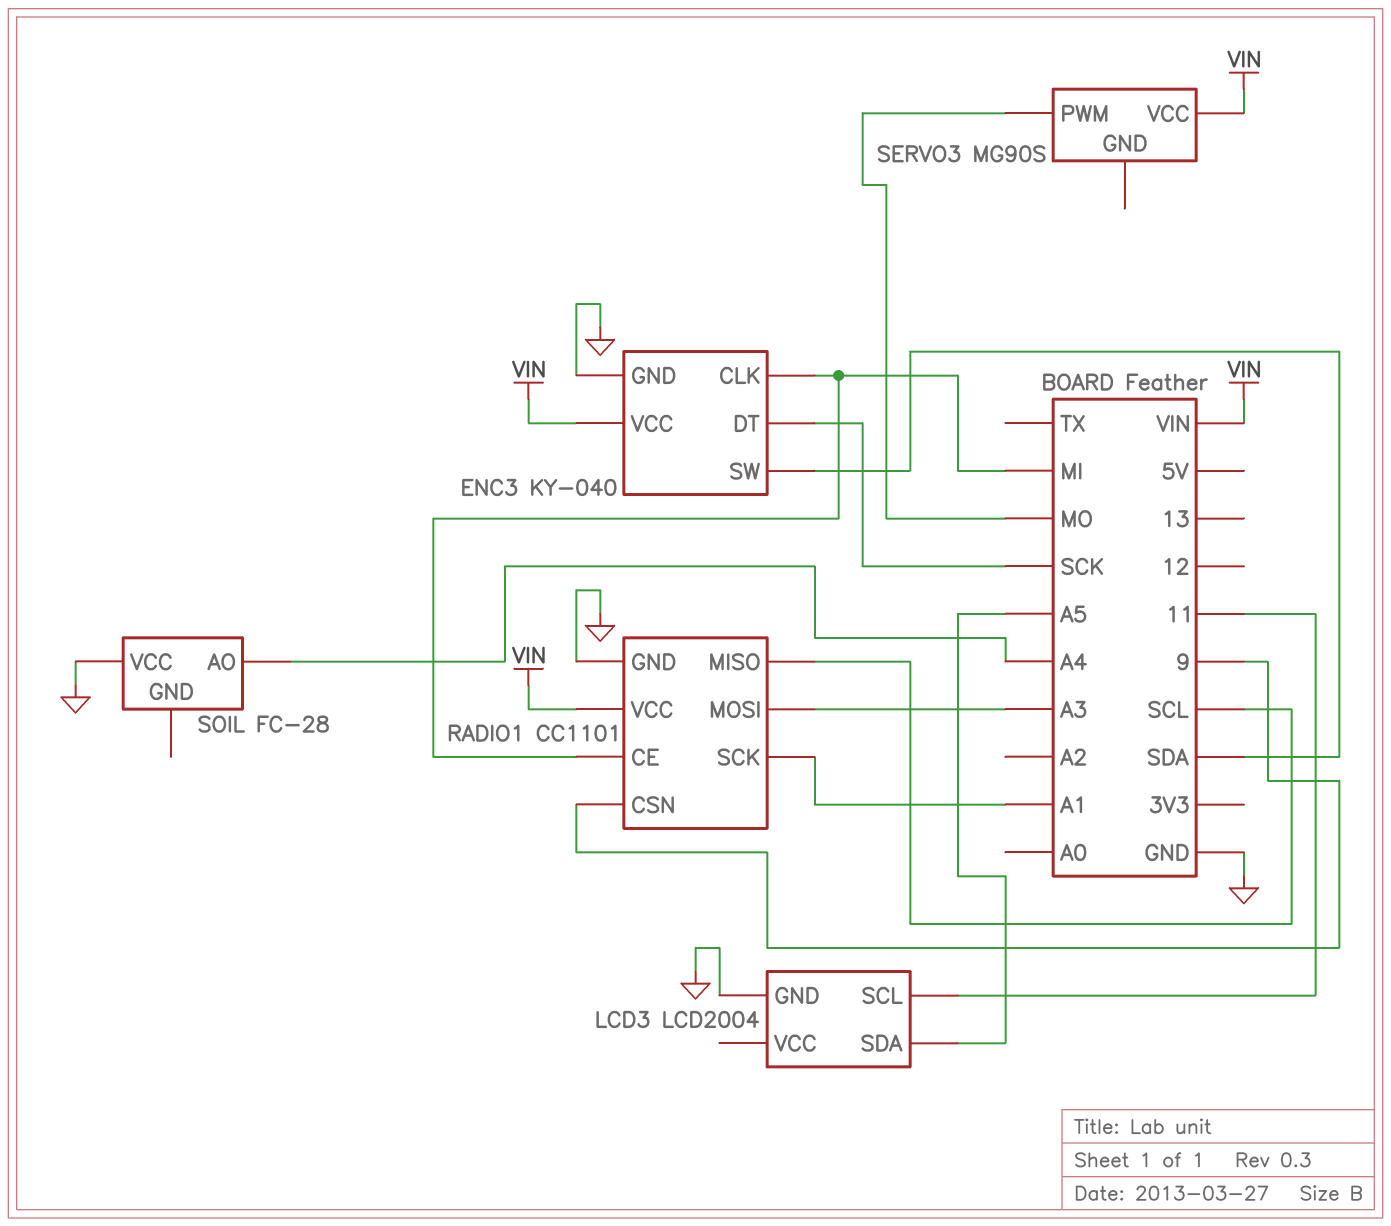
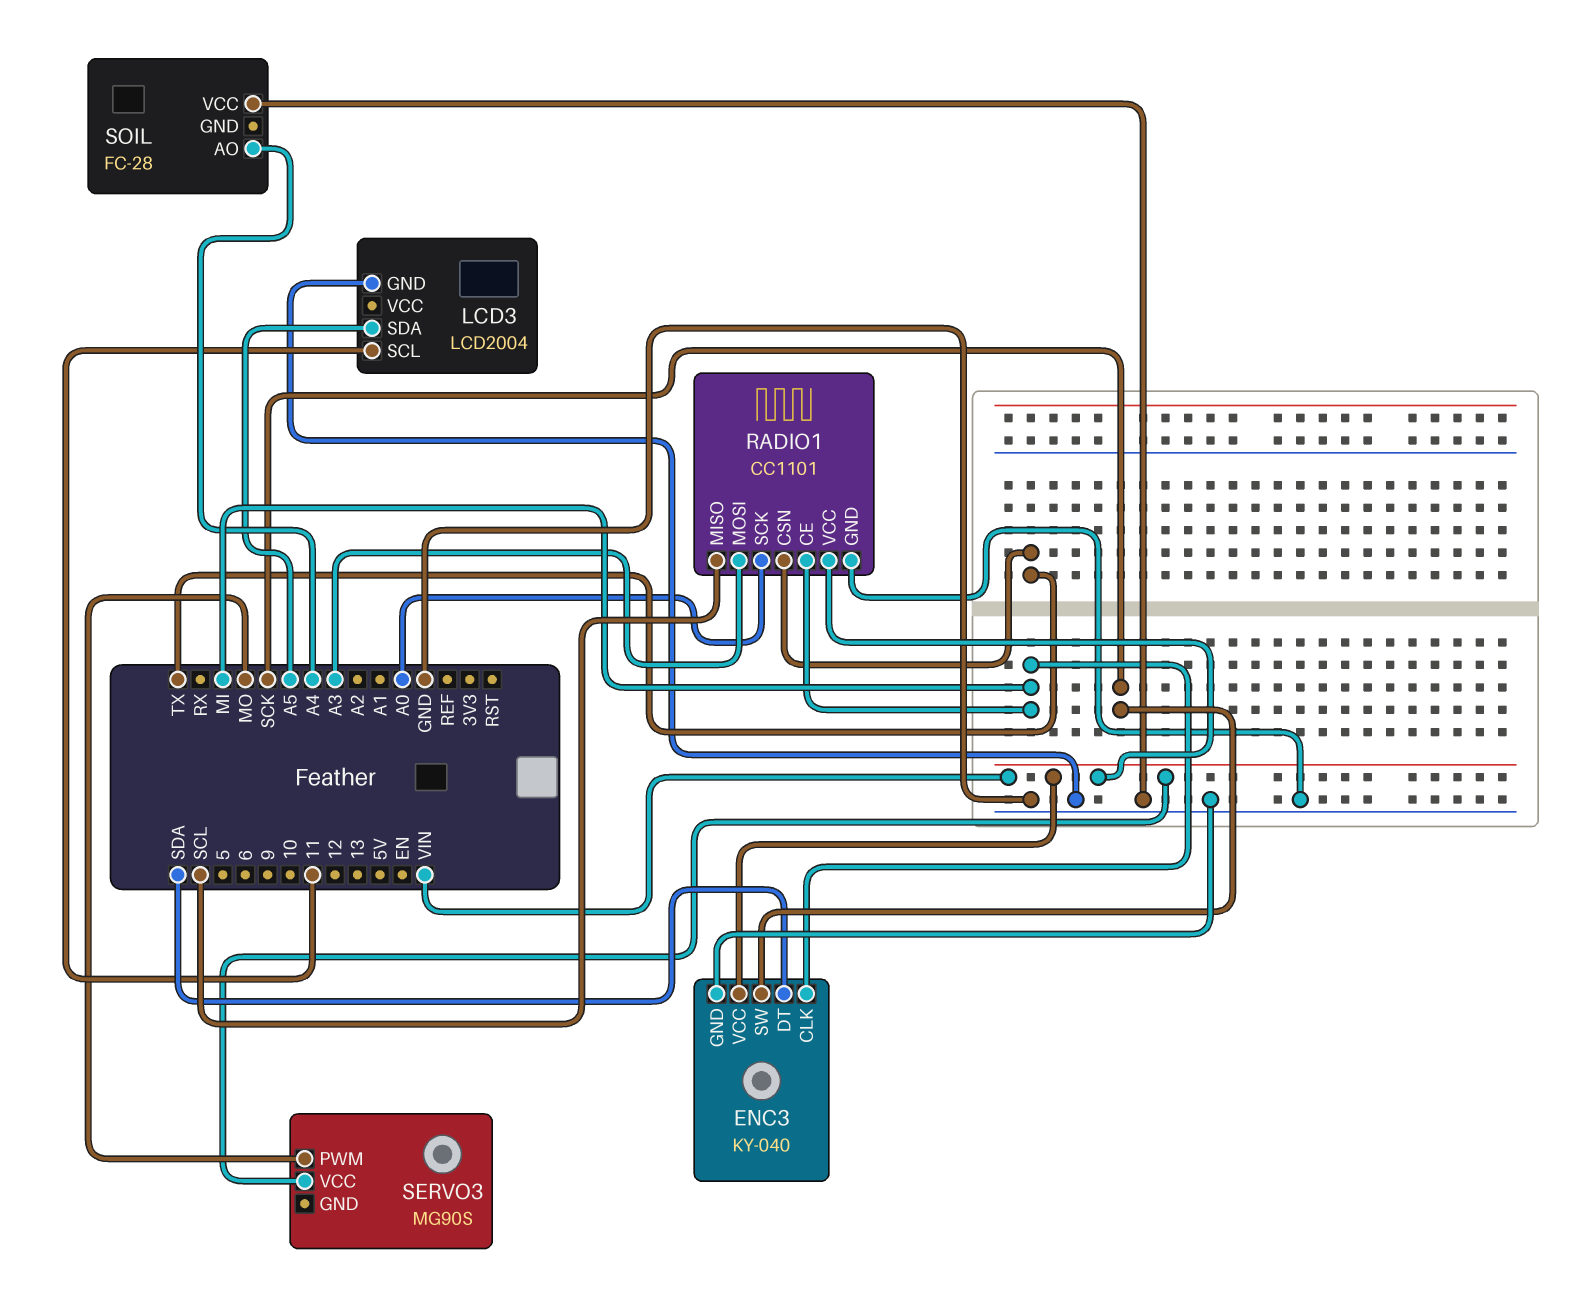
ENC3 pin DT: SCK -> SDA
ENC3 pin SW: SDA -> SCK
RADIO1 pin CSN: 9 -> TX
RADIO1 pin SCK: A1 -> A0

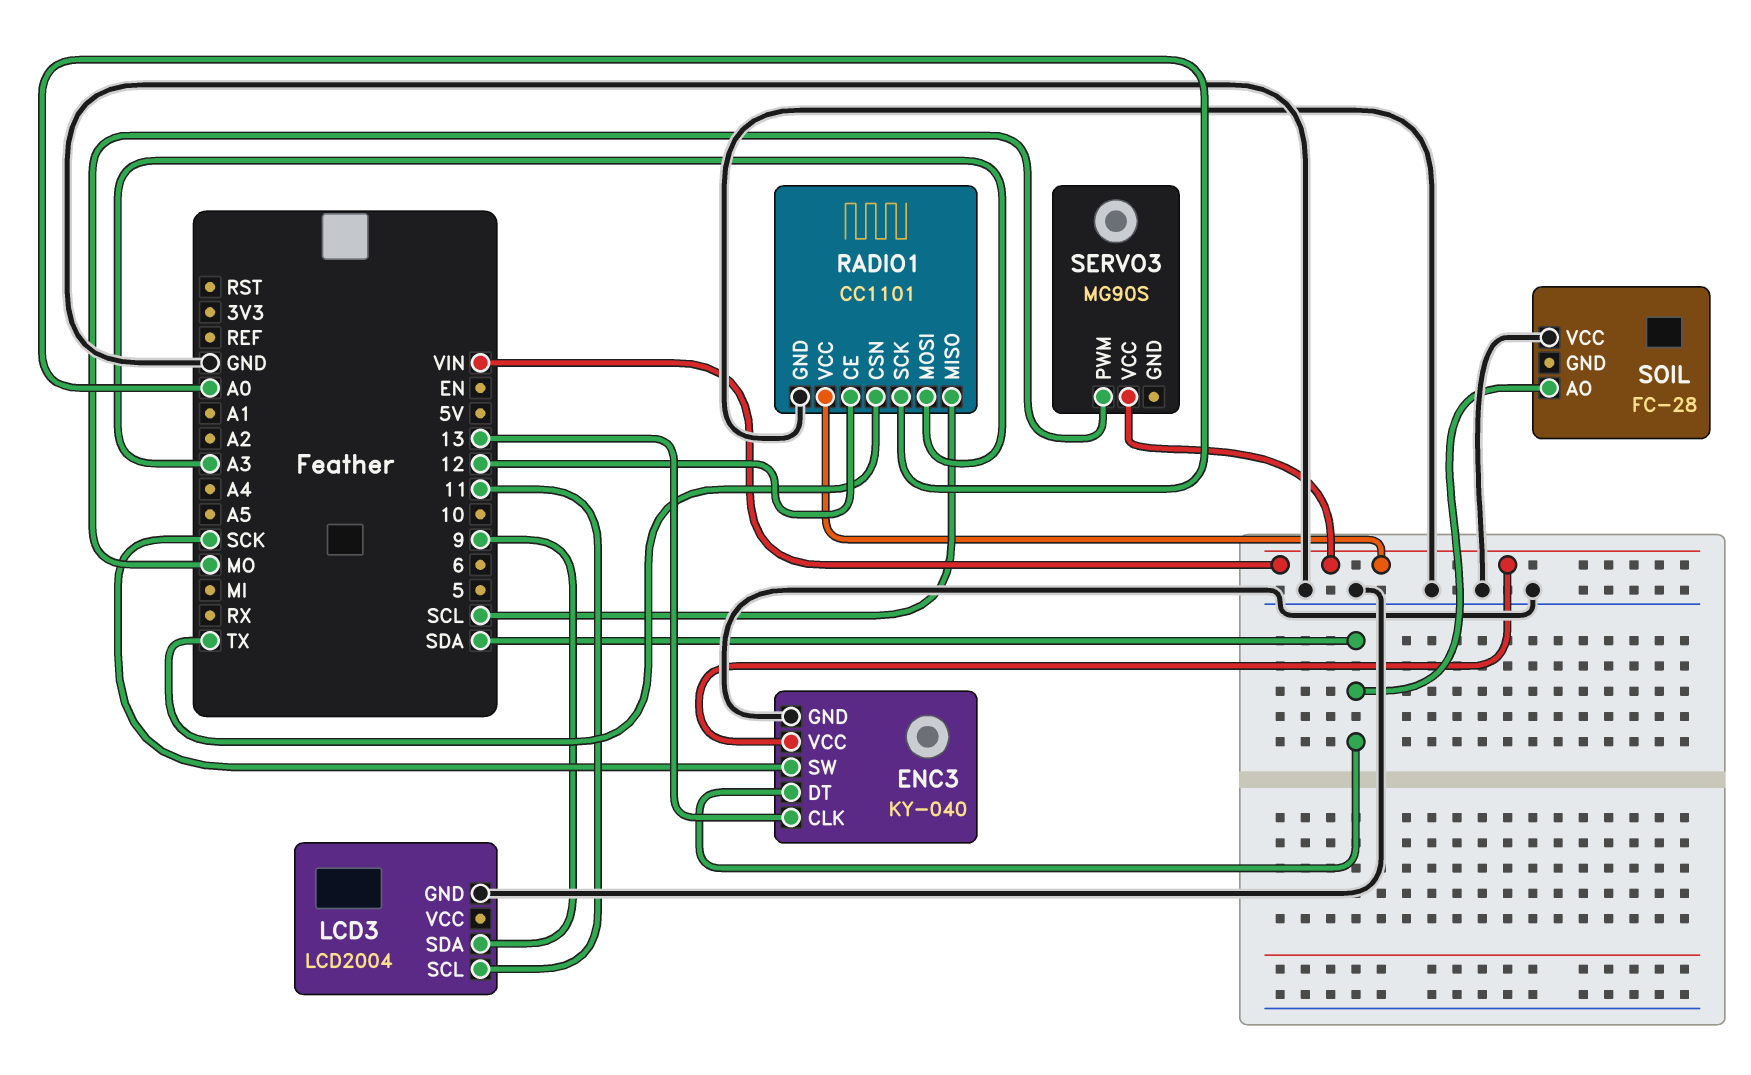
ENC3 pin CLK: MI -> 13
LCD3 pin SDA: A5 -> 9
RADIO1 pin CE: MI -> 12
SOIL pin AO: A4 -> SDA

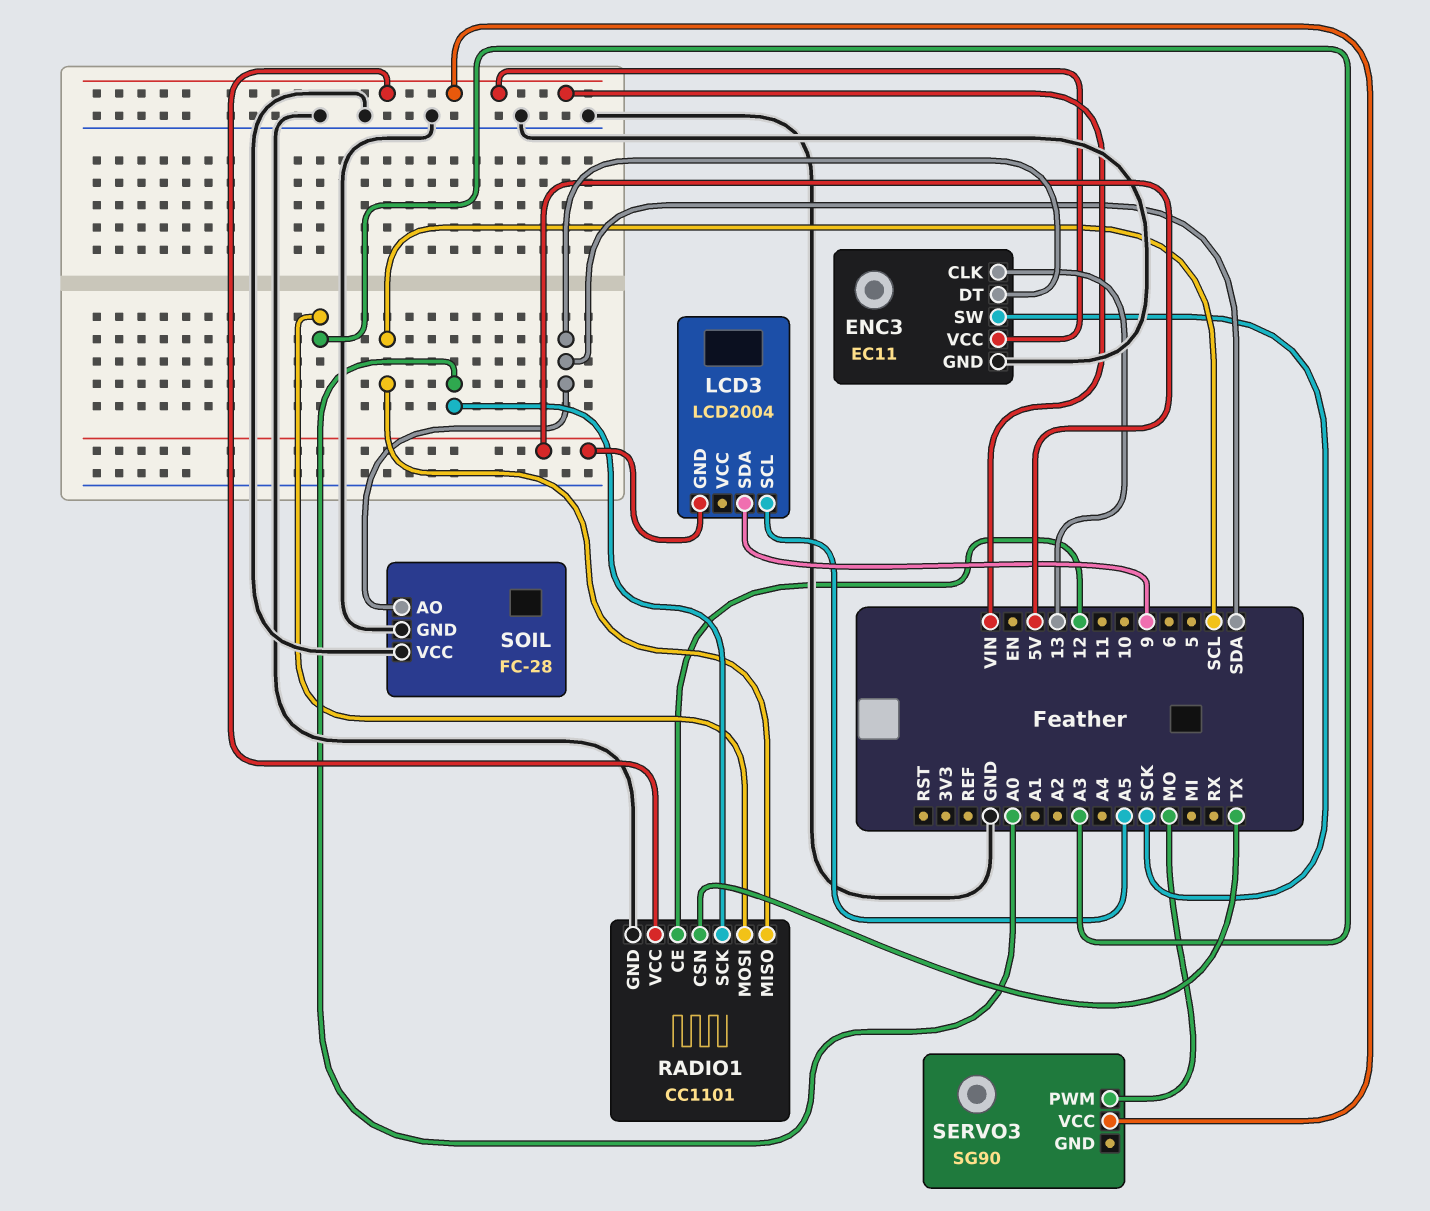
ENC3: KY-040 -> EC11
LCD3 pin GND: GND -> 5V
LCD3 pin SCL: 11 -> A5
SERVO3: MG90S -> SG90
SOIL pin GND: none -> GND

